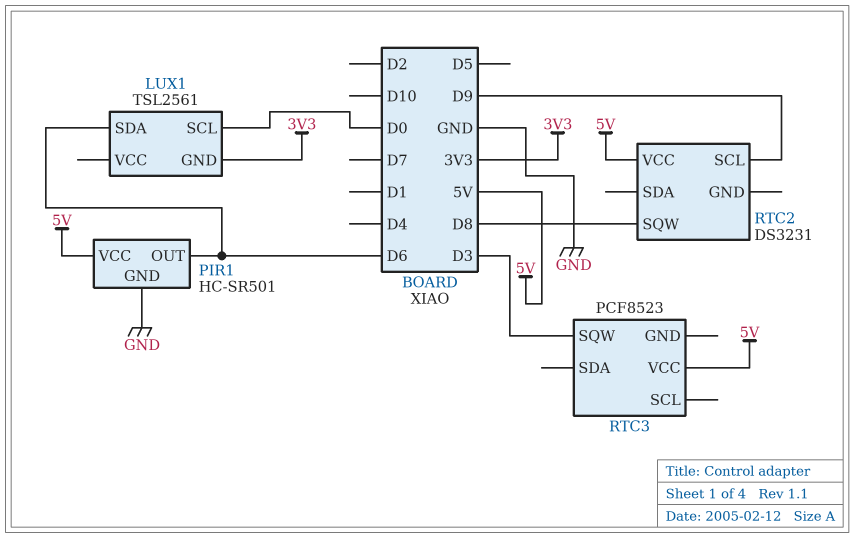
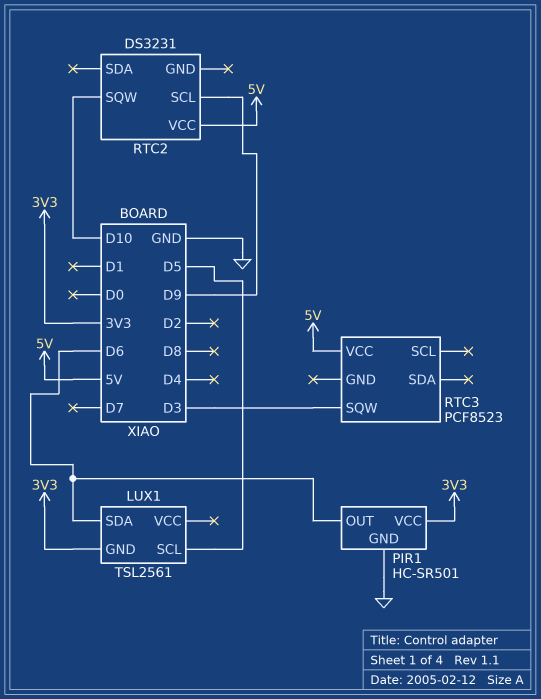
LUX1 pin SCL: D0 -> D5
PIR1 pin VCC: 5V -> 3V3
RTC2 pin SQW: D8 -> D10

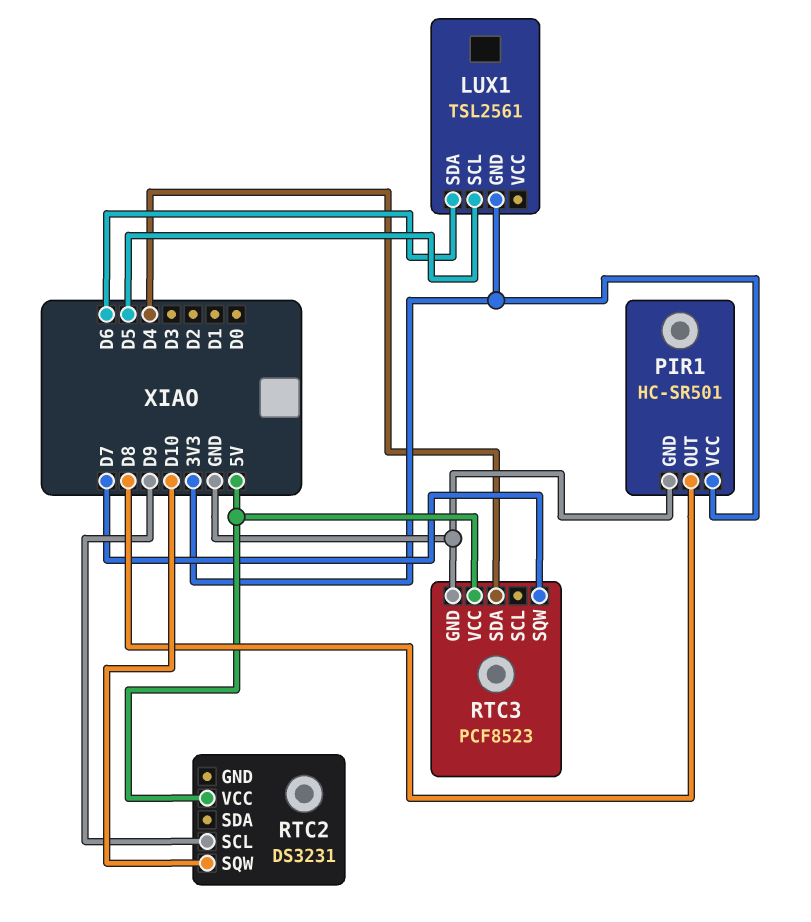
PIR1 pin OUT: D6 -> D8
RTC3 pin GND: none -> GND
RTC3 pin SDA: none -> D4
RTC3 pin SQW: D3 -> D7

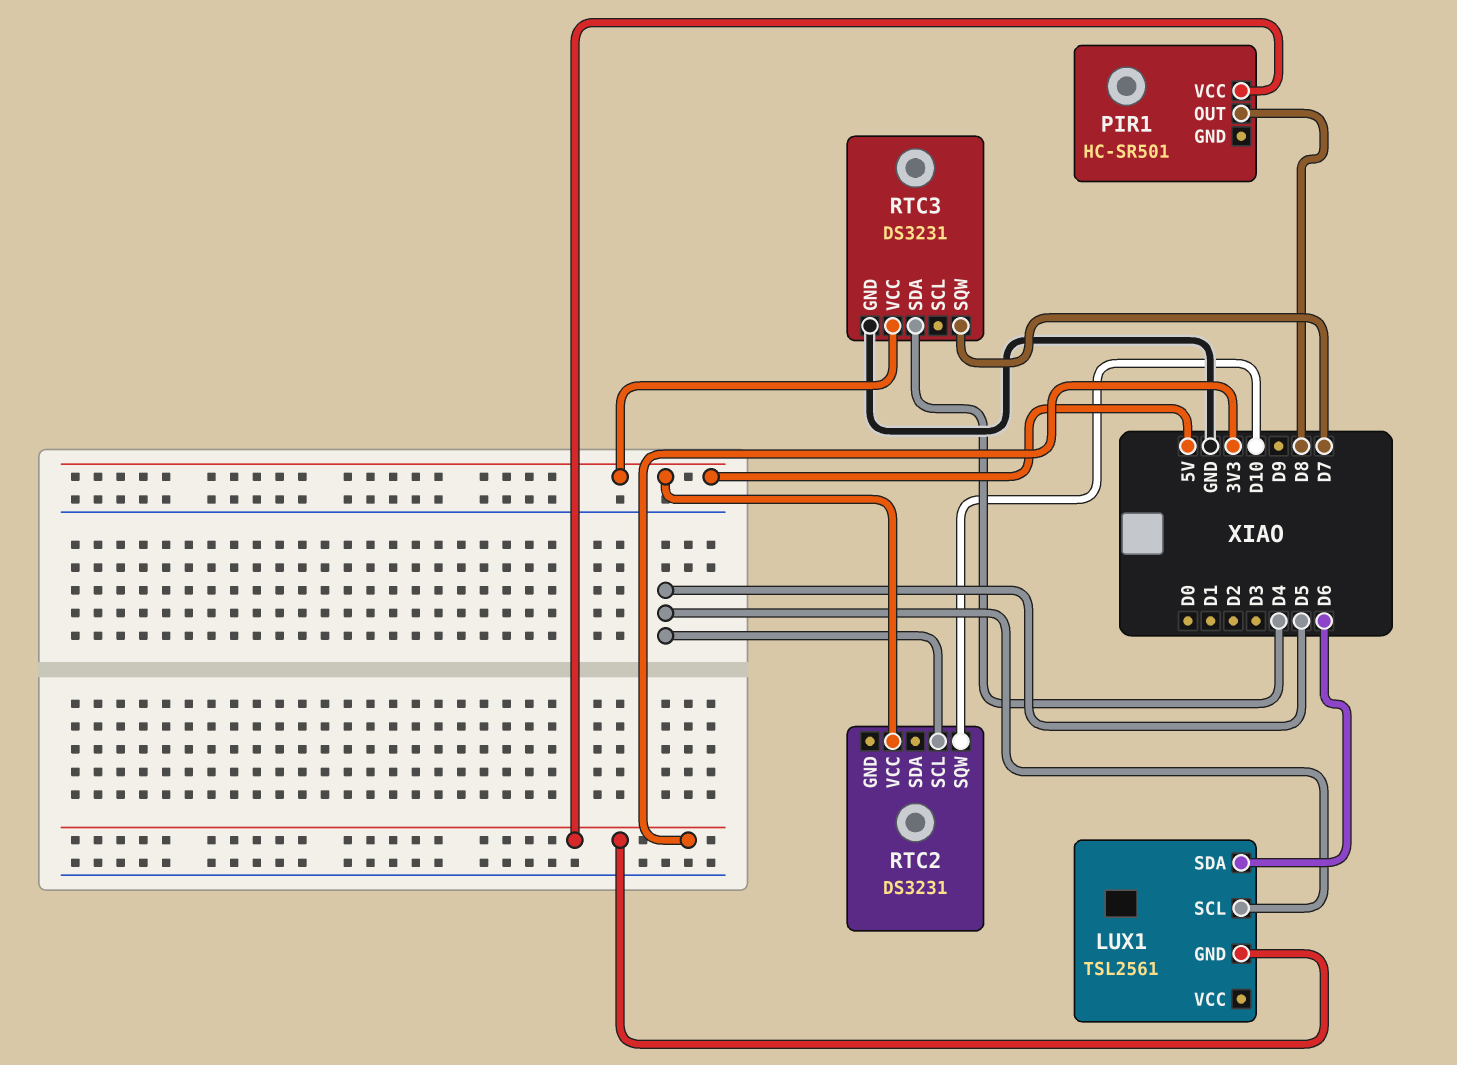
PIR1 pin GND: GND -> none
RTC2 pin SCL: D9 -> D5
RTC3: PCF8523 -> DS3231

